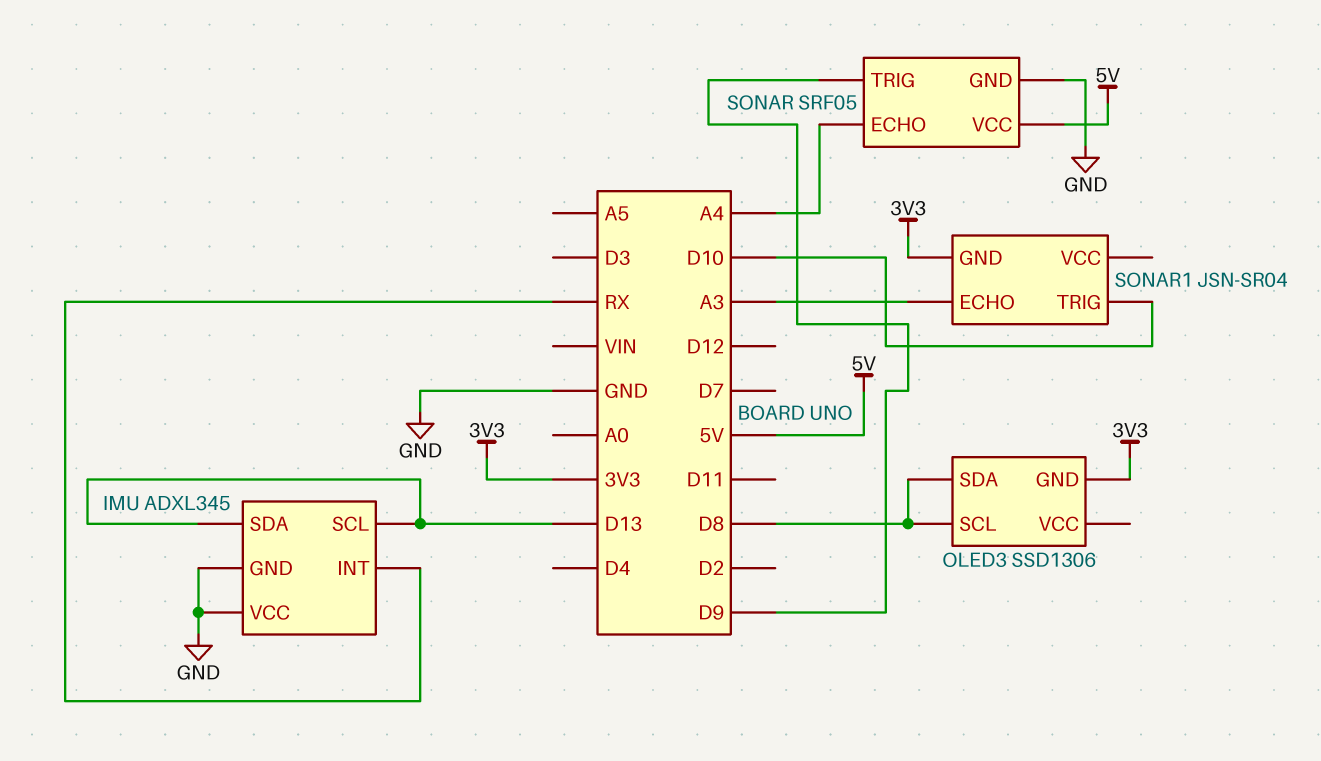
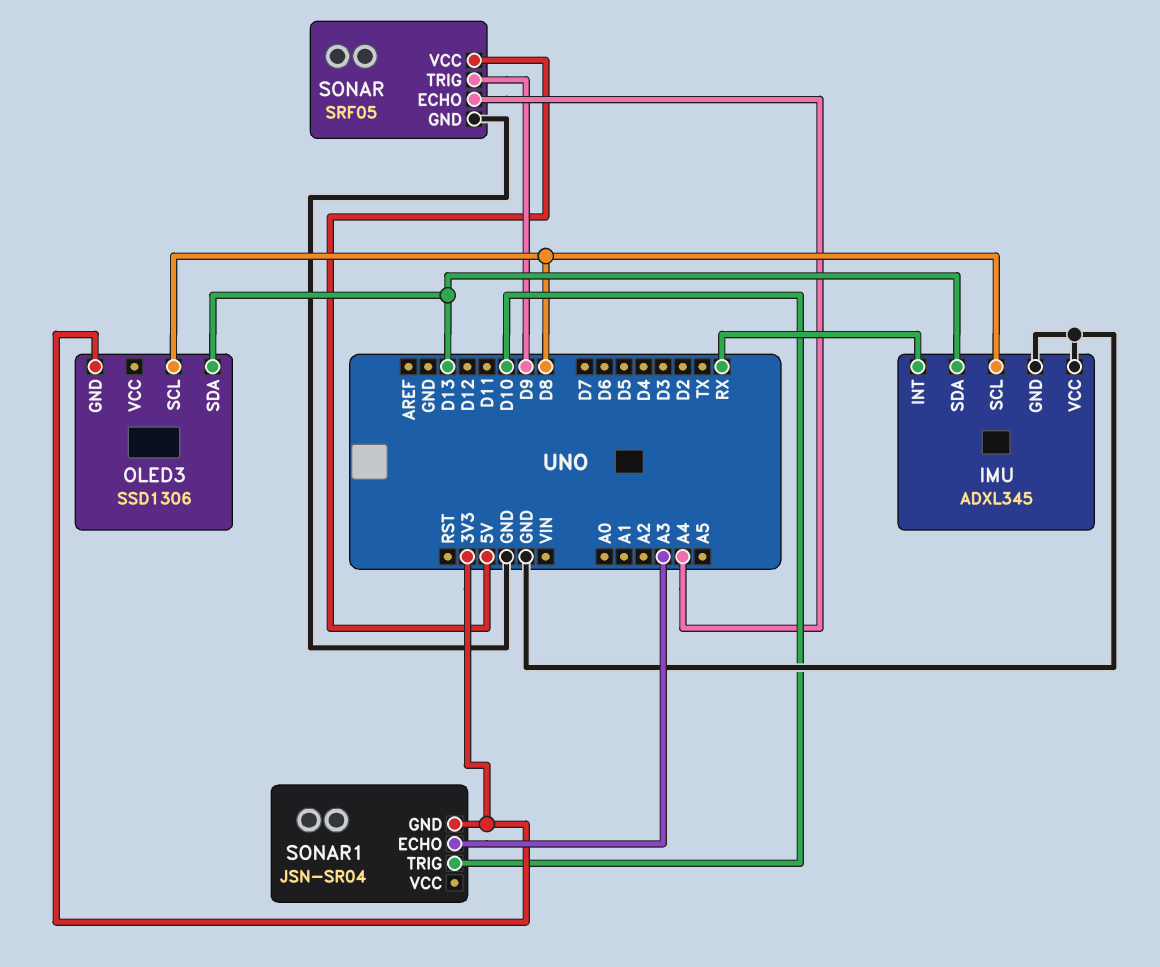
IMU pin SCL: D13 -> D8
OLED3 pin SDA: D8 -> D13

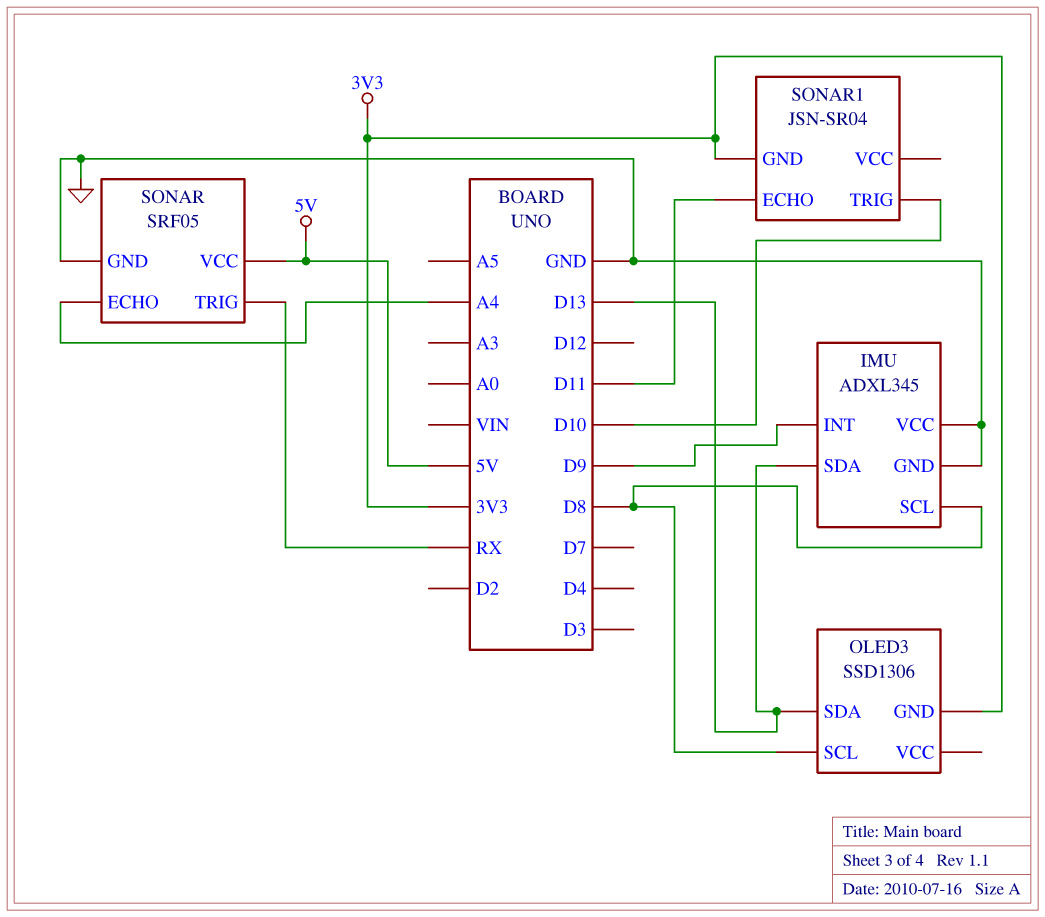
IMU pin INT: RX -> D9
SONAR pin TRIG: D9 -> RX
SONAR1 pin ECHO: A3 -> D11

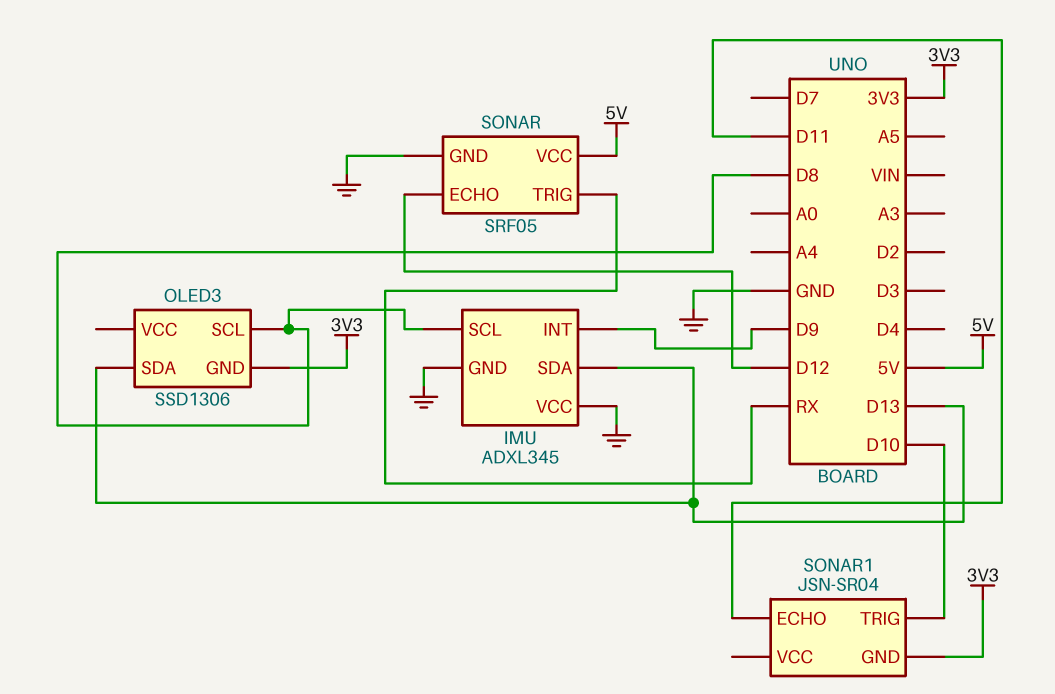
SONAR pin ECHO: A4 -> D12

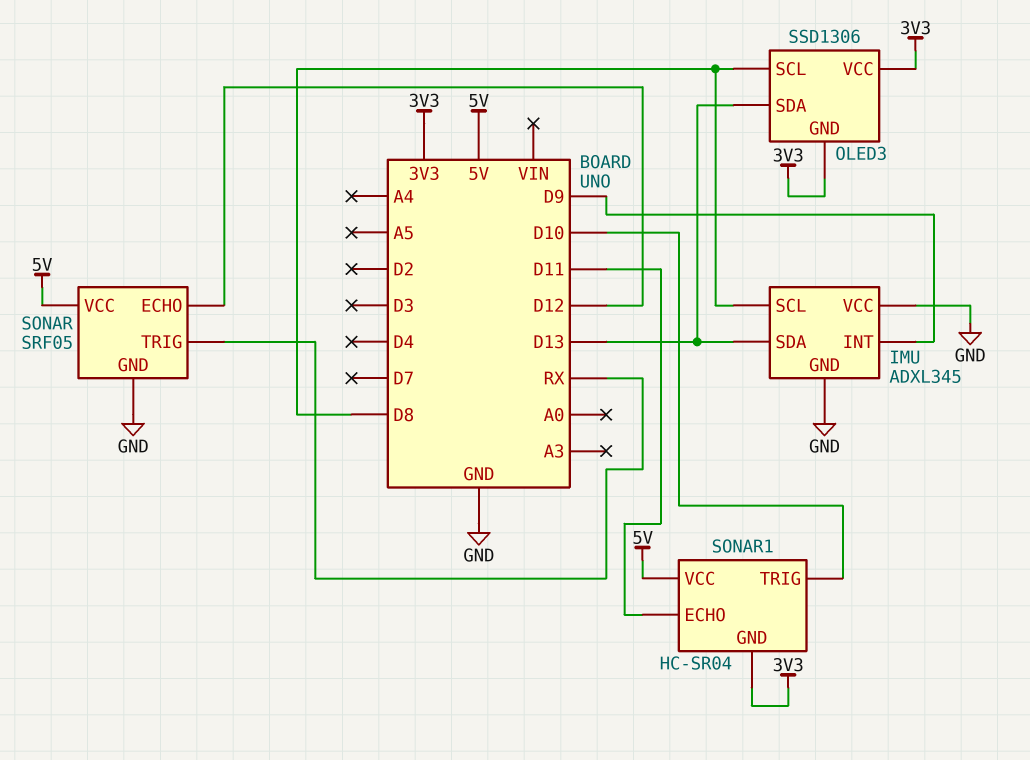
OLED3 pin VCC: none -> 3V3
SONAR1: JSN-SR04 -> HC-SR04
SONAR1 pin VCC: none -> 5V

